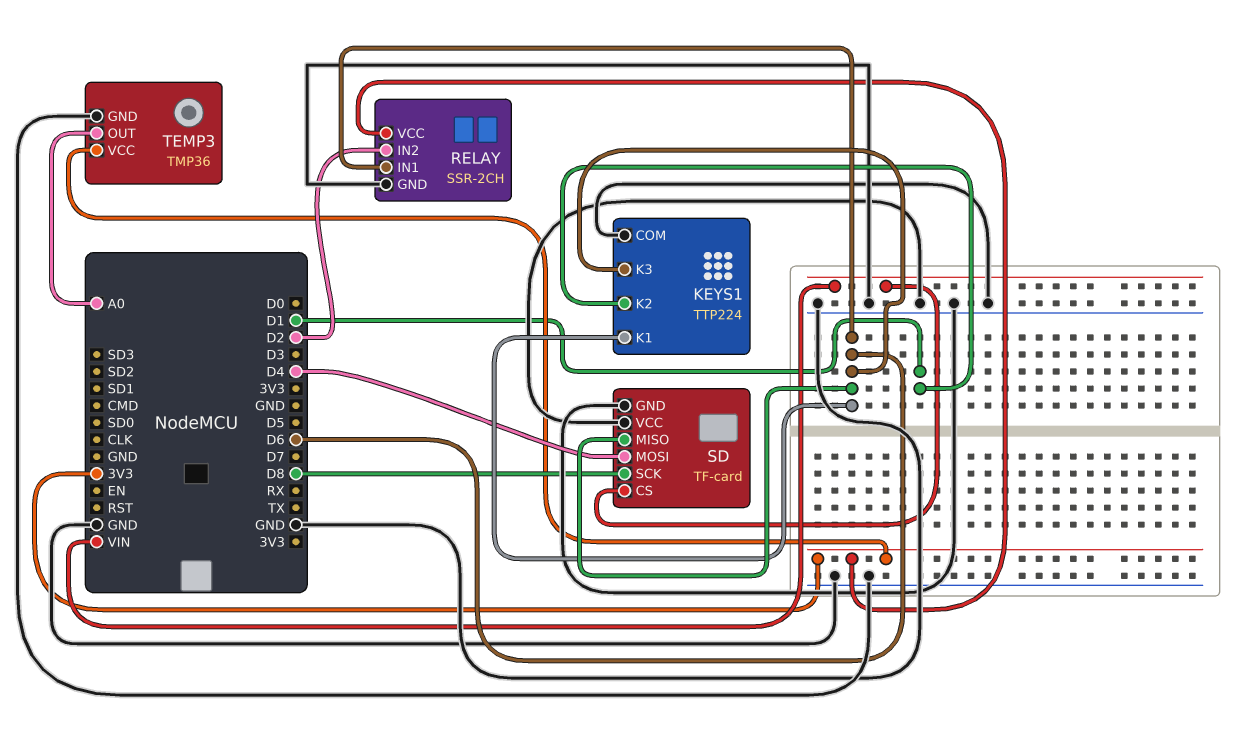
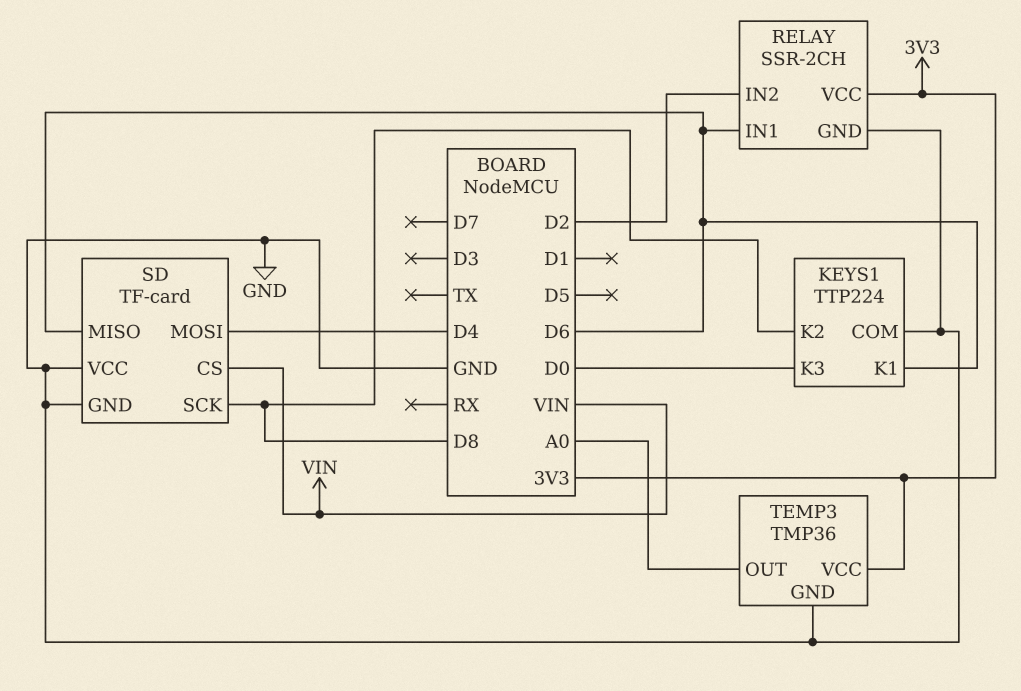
KEYS1 pin K2: D1 -> D8
KEYS1 pin K3: D6 -> D0

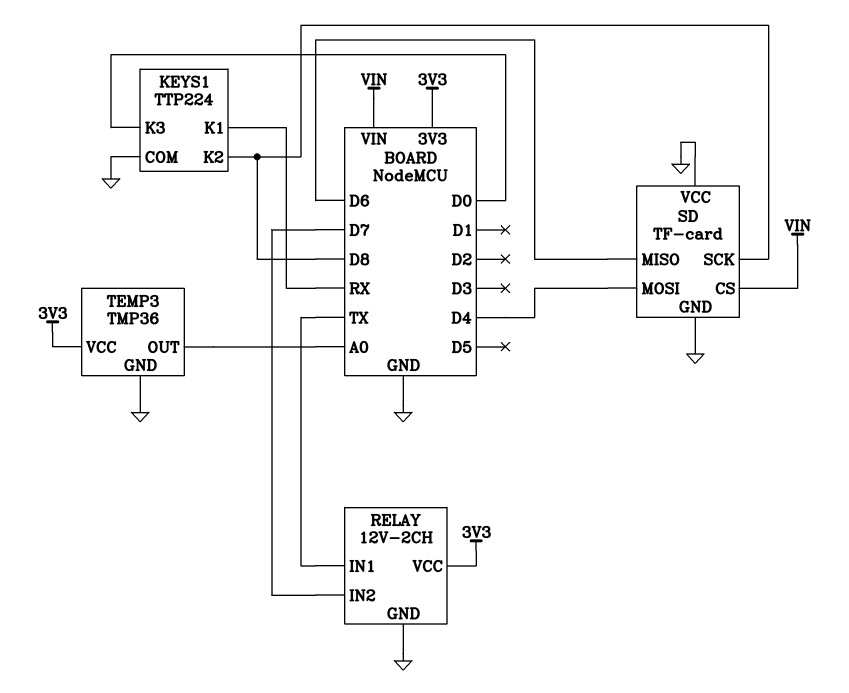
KEYS1 pin K1: D6 -> RX
RELAY: SSR-2CH -> 12V-2CH
RELAY pin IN1: D6 -> TX
RELAY pin IN2: D2 -> D7

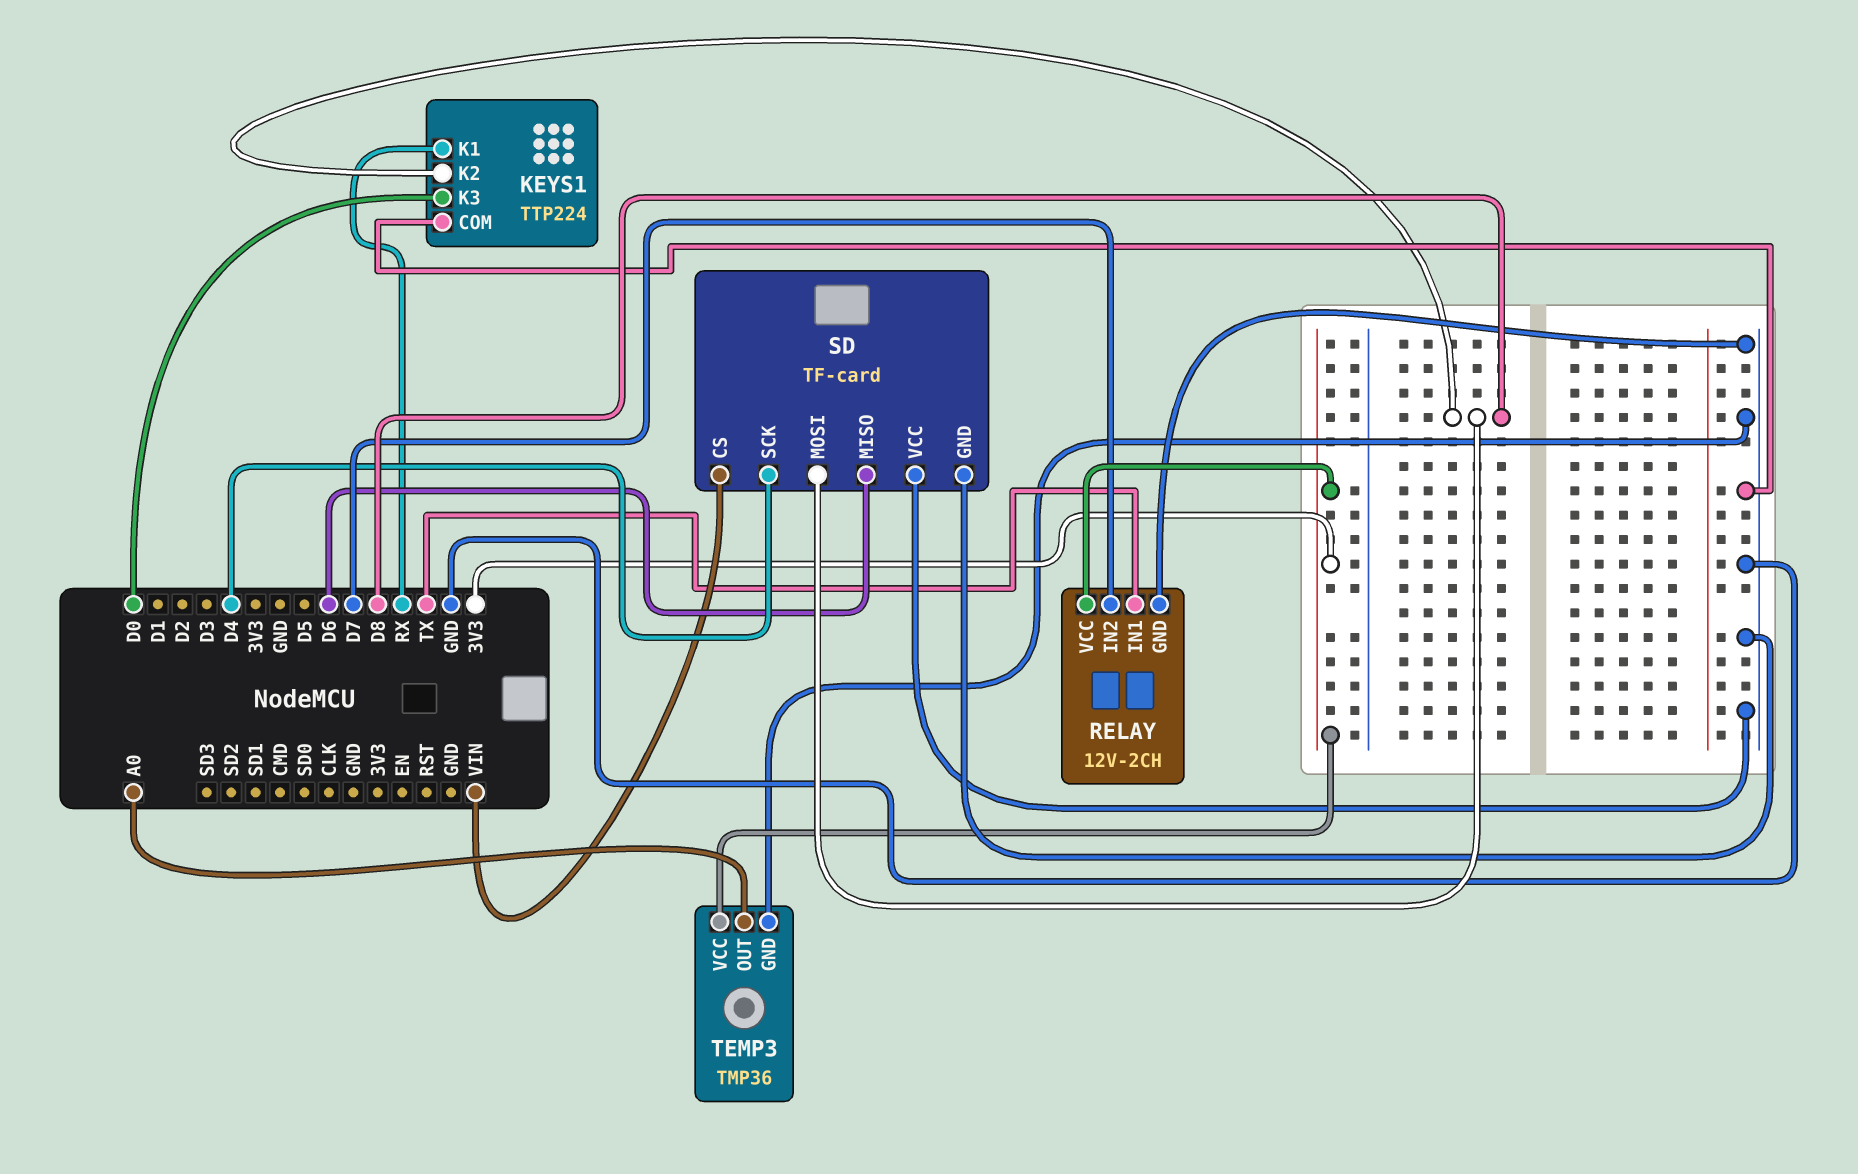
SD pin MOSI: D4 -> D8
SD pin SCK: D8 -> D4

